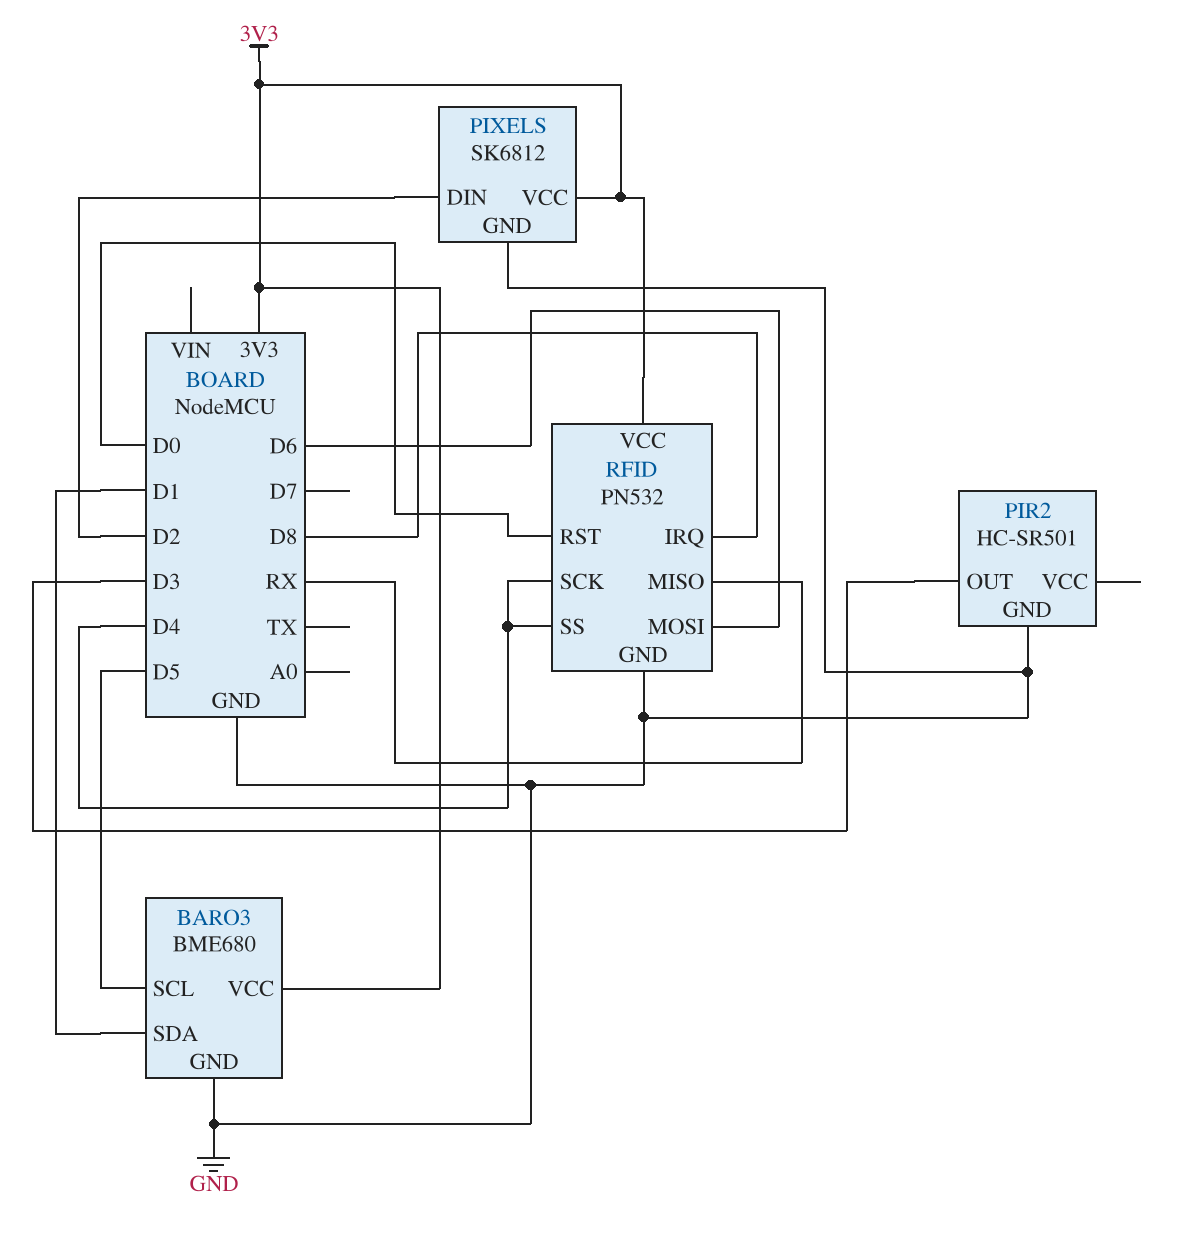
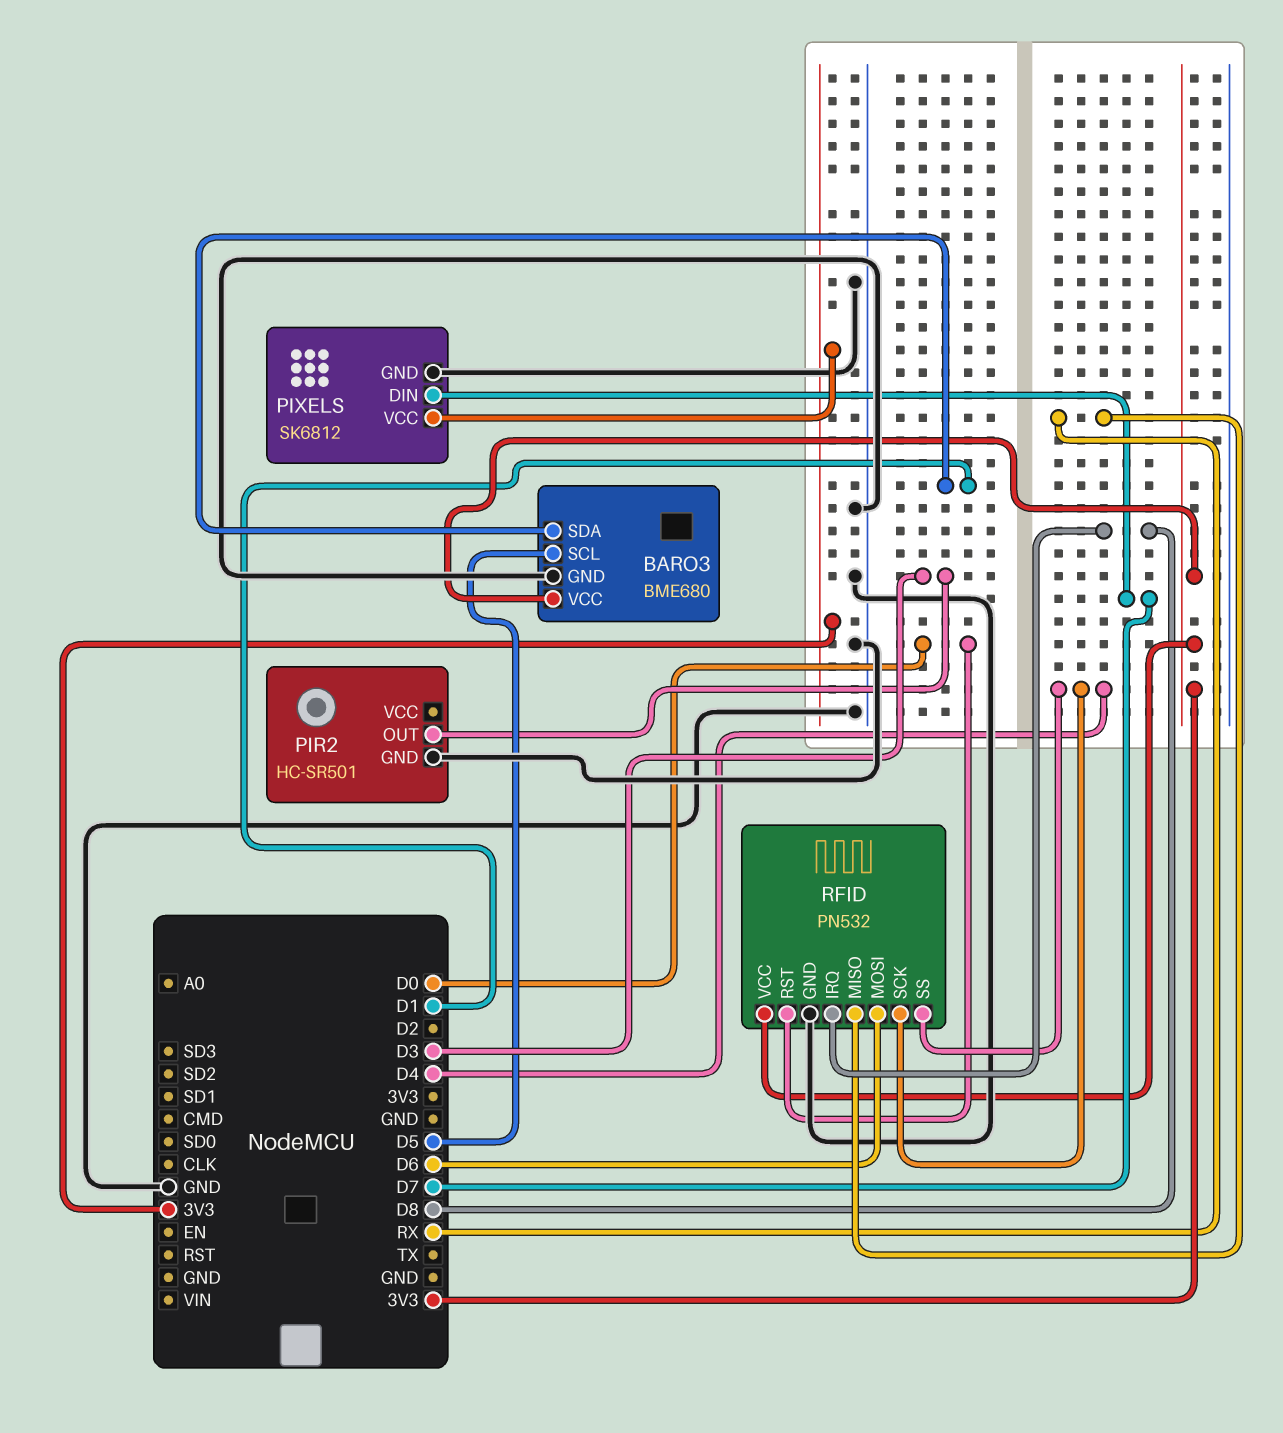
PIXELS pin DIN: D2 -> D7

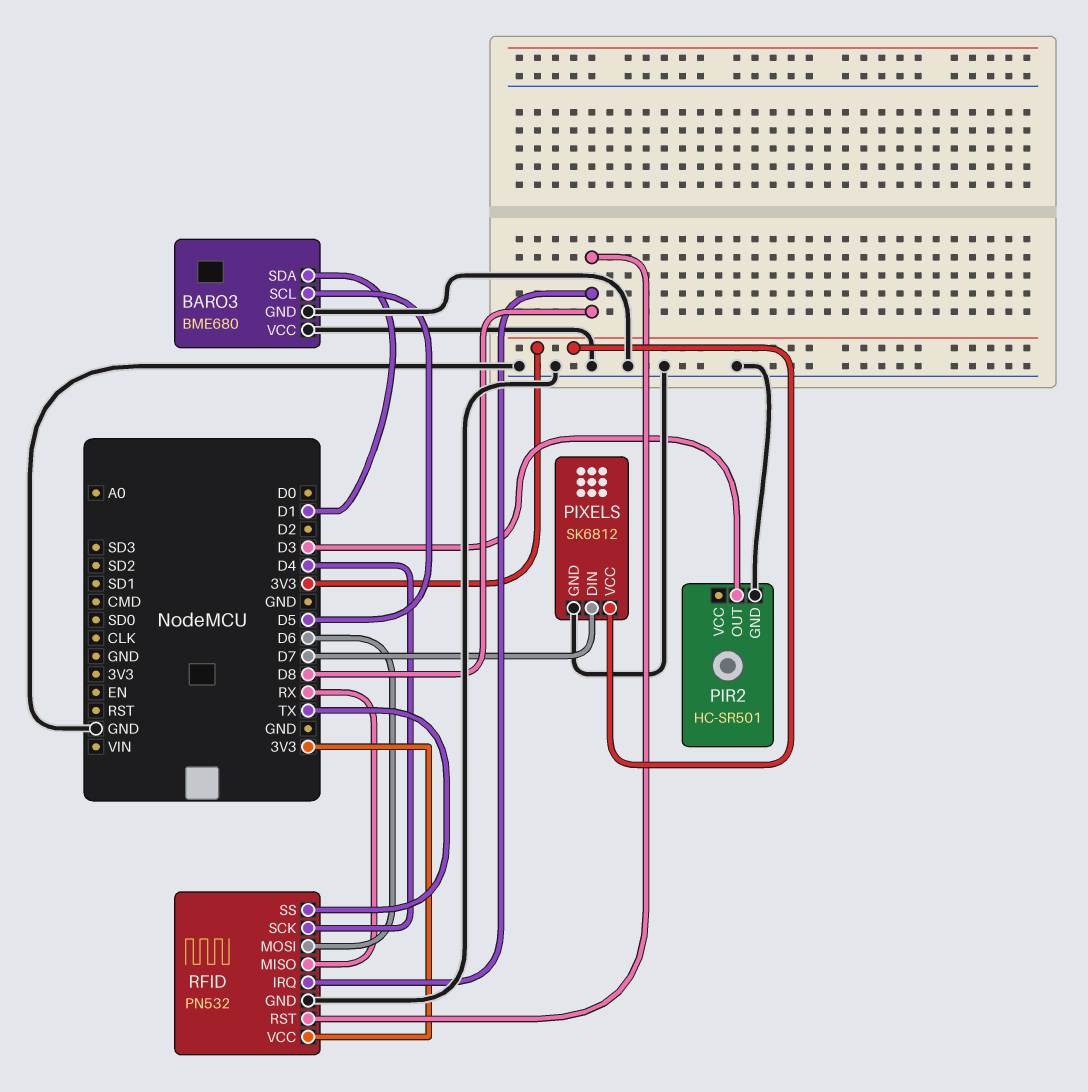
BARO3 pin VCC: 3V3 -> GND
RFID pin RST: D0 -> D8
RFID pin SS: D4 -> TX

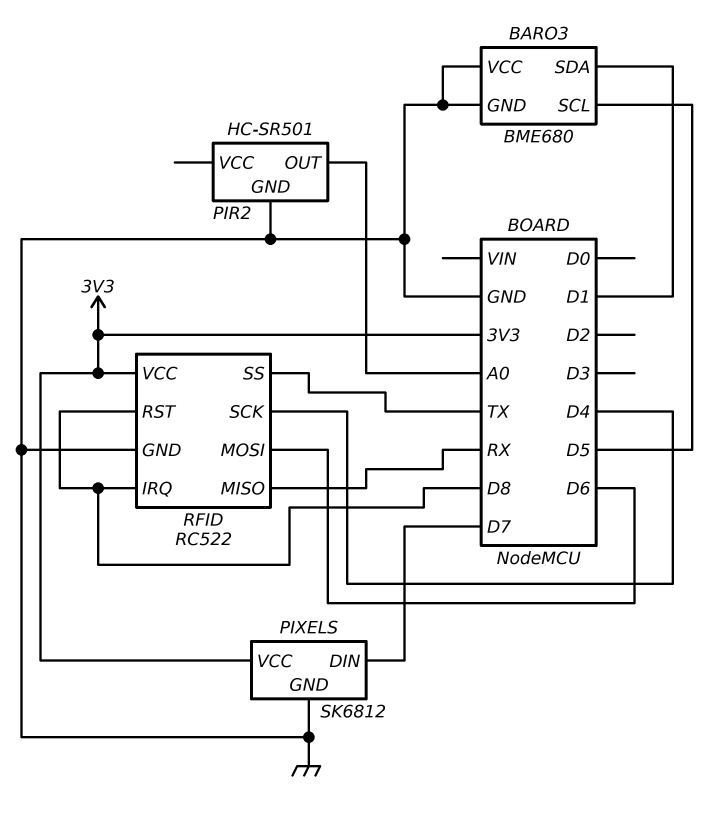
PIR2 pin OUT: D3 -> A0
RFID: PN532 -> RC522

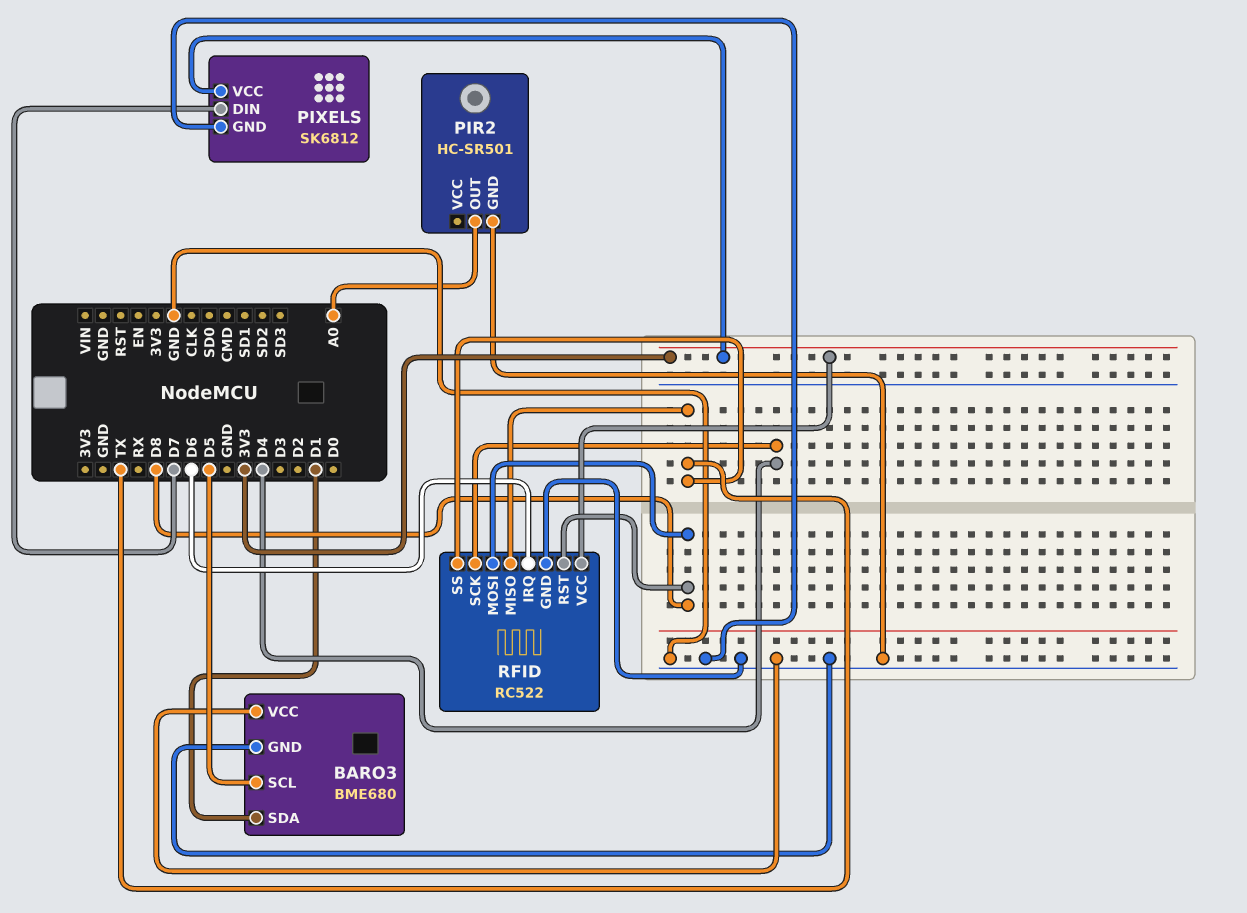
RFID pin IRQ: D8 -> D6
RFID pin MISO: RX -> TX
RFID pin MOSI: D6 -> D8

